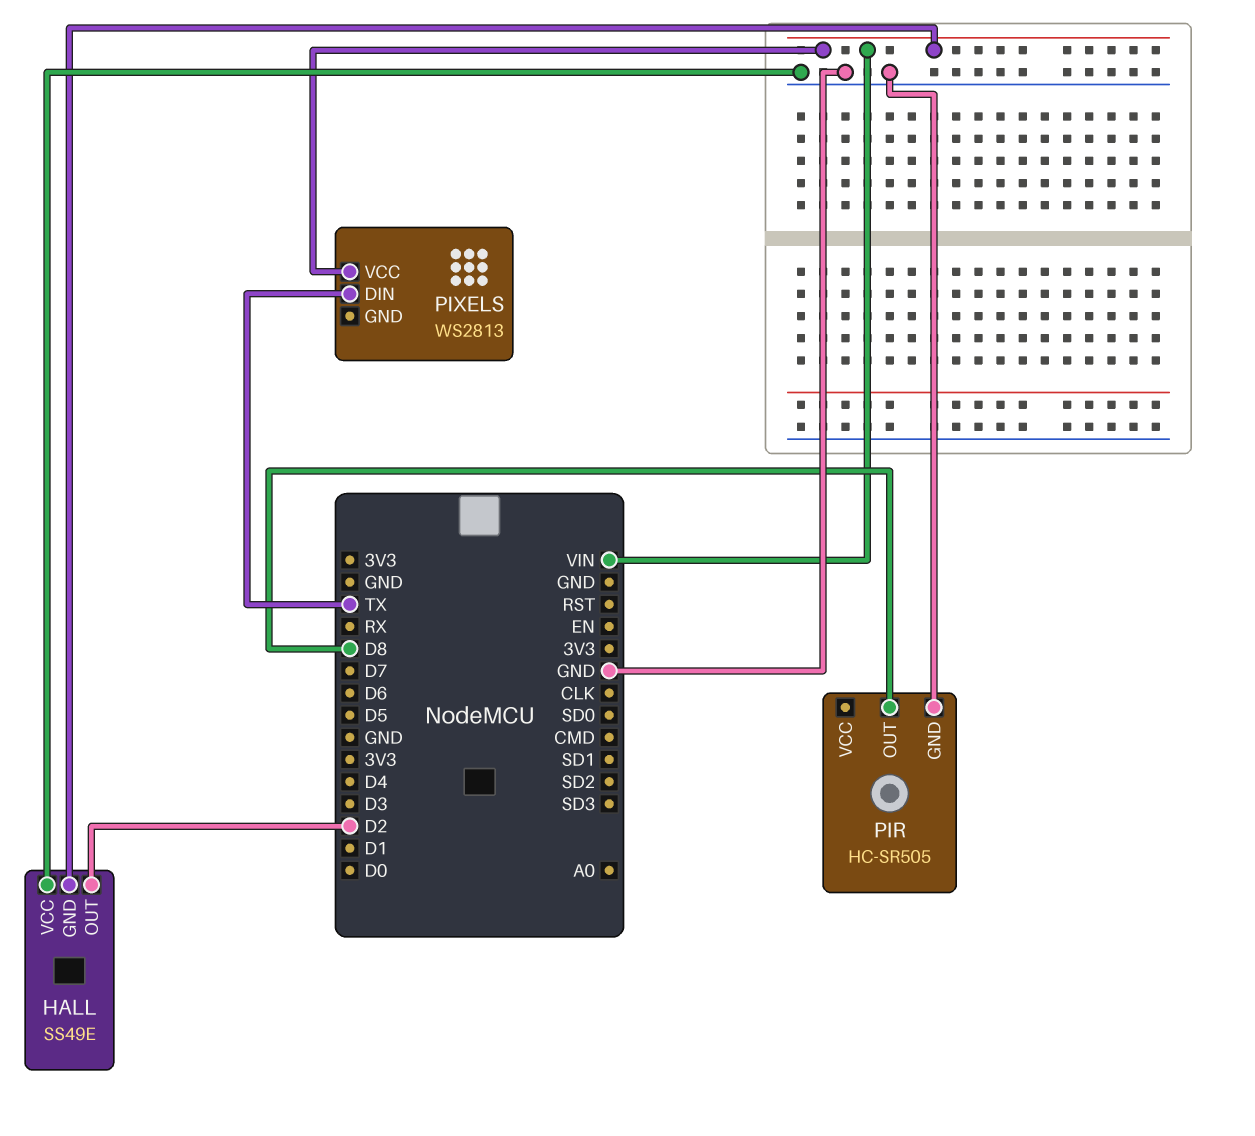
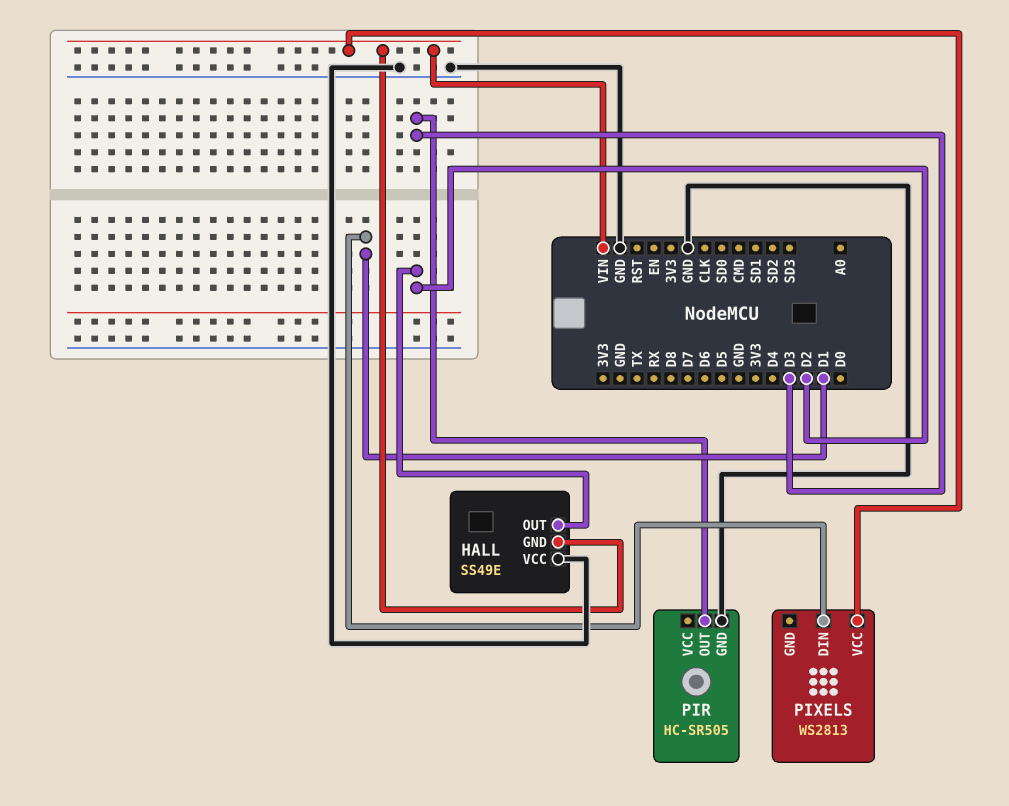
PIR pin OUT: D8 -> D3
PIXELS pin DIN: TX -> D1

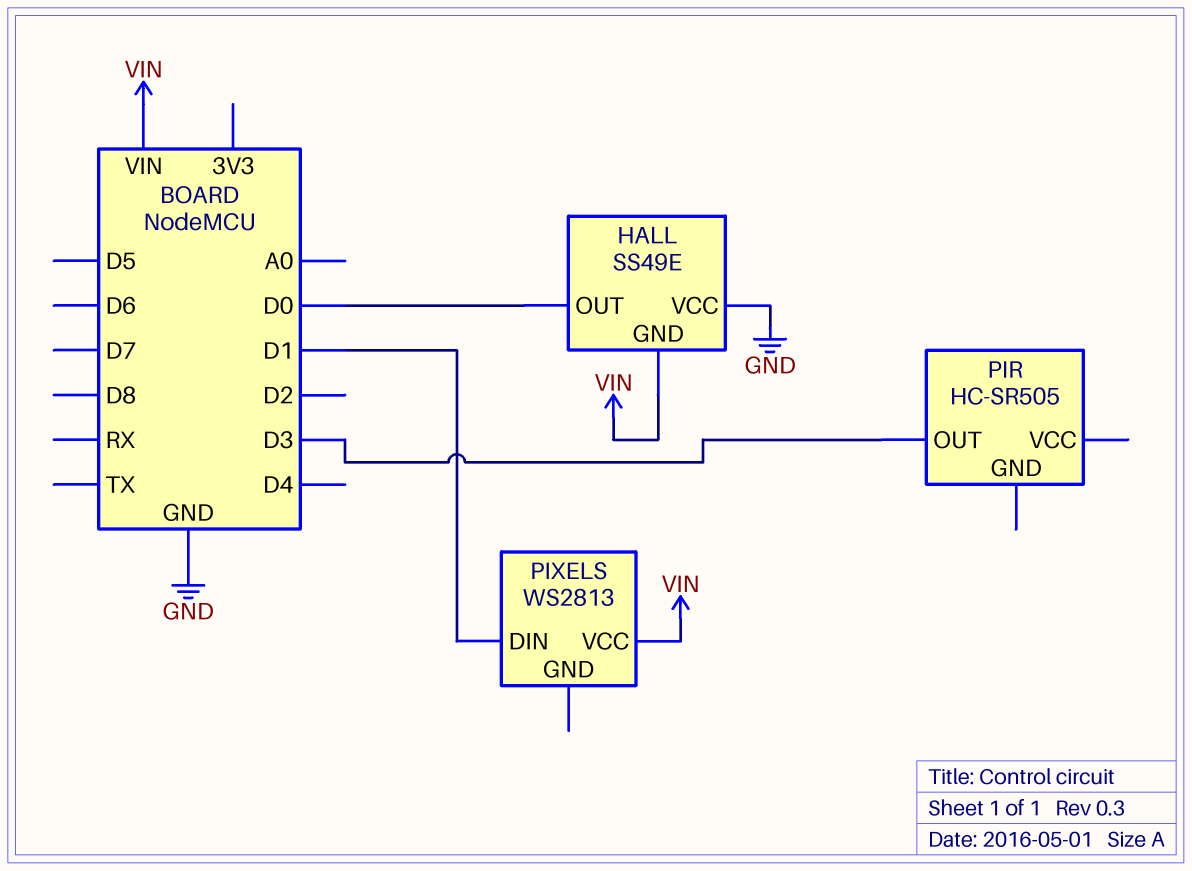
HALL pin OUT: D2 -> D0
PIR pin GND: GND -> none

